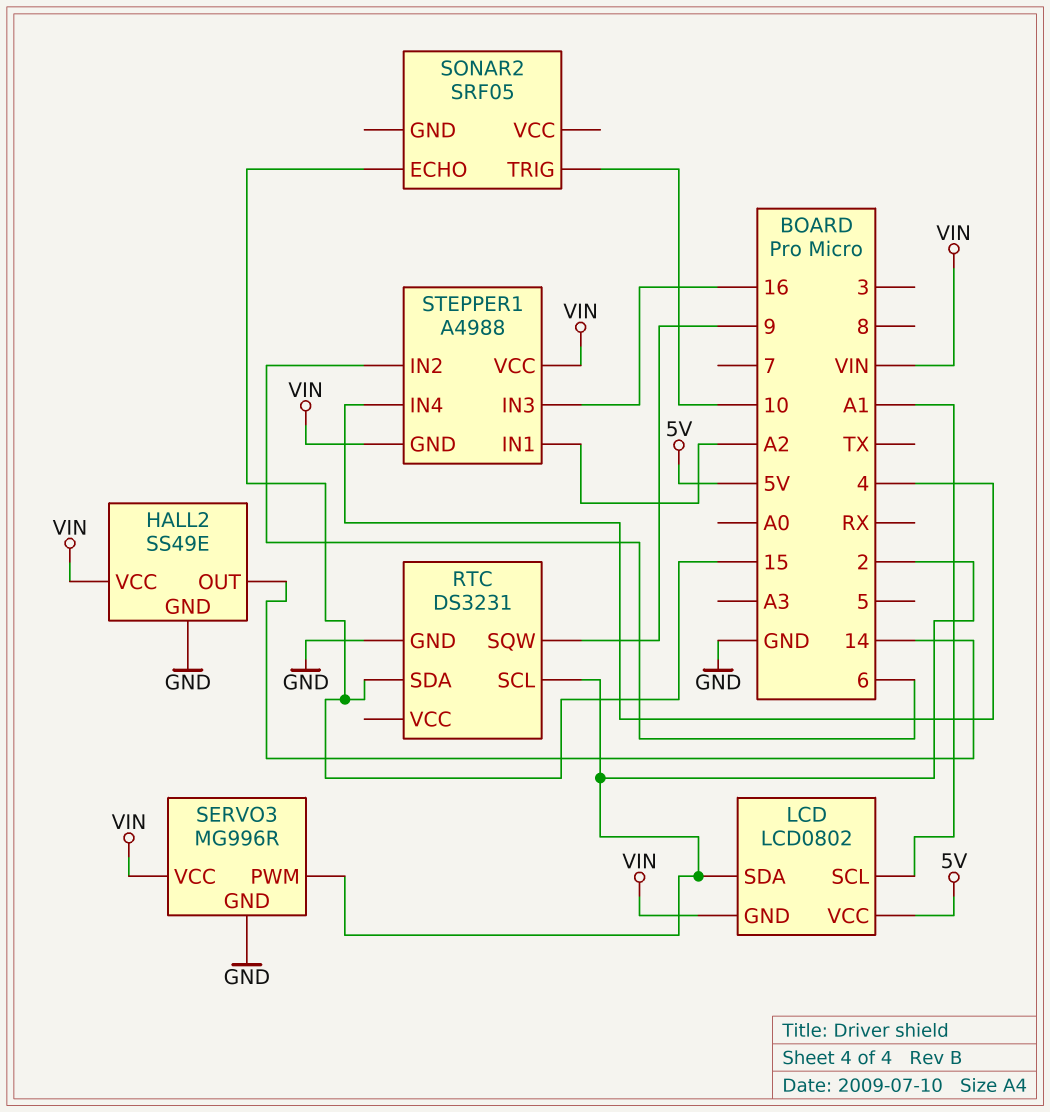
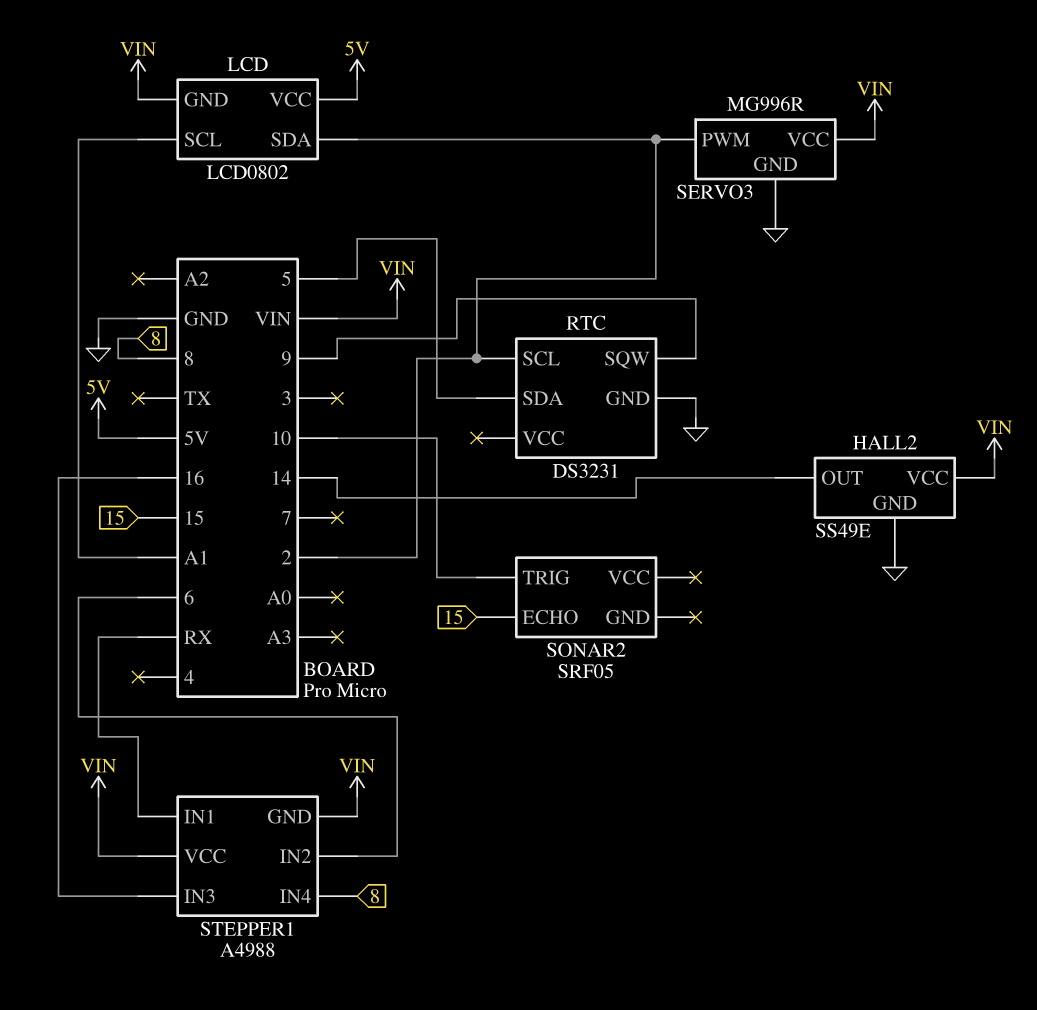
RTC pin SDA: 15 -> 5
STEPPER1 pin IN1: A2 -> RX
STEPPER1 pin IN4: 4 -> 8

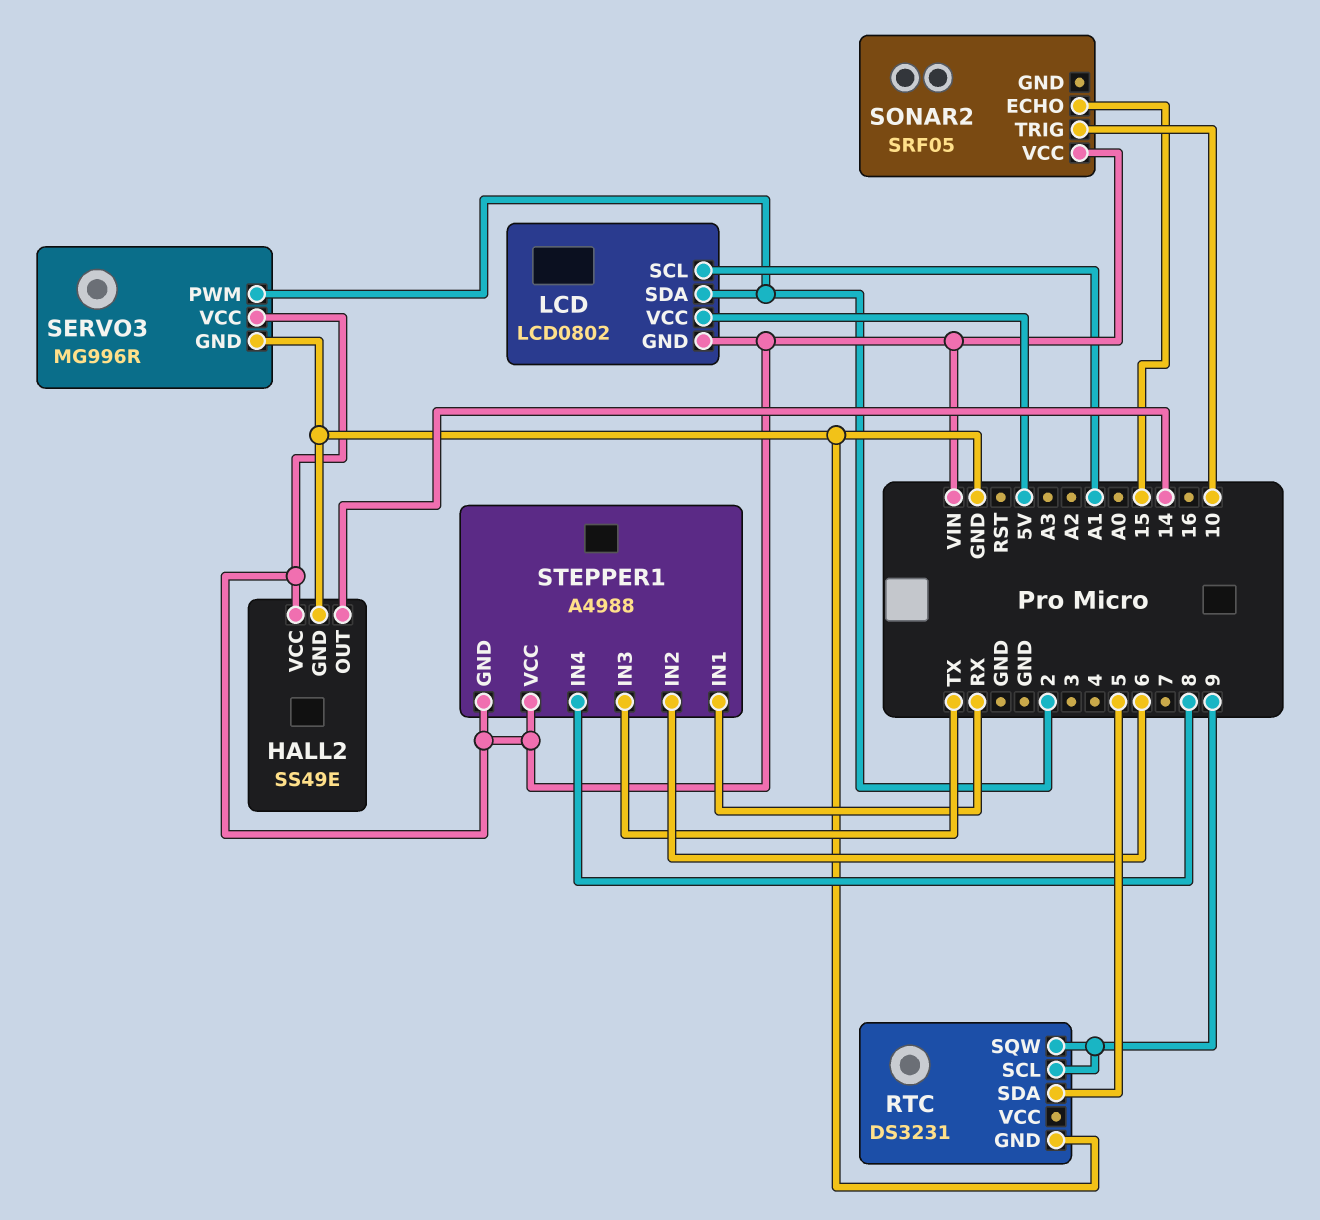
RTC pin SCL: 2 -> 9
SONAR2 pin VCC: none -> VIN
STEPPER1 pin IN3: 16 -> TX

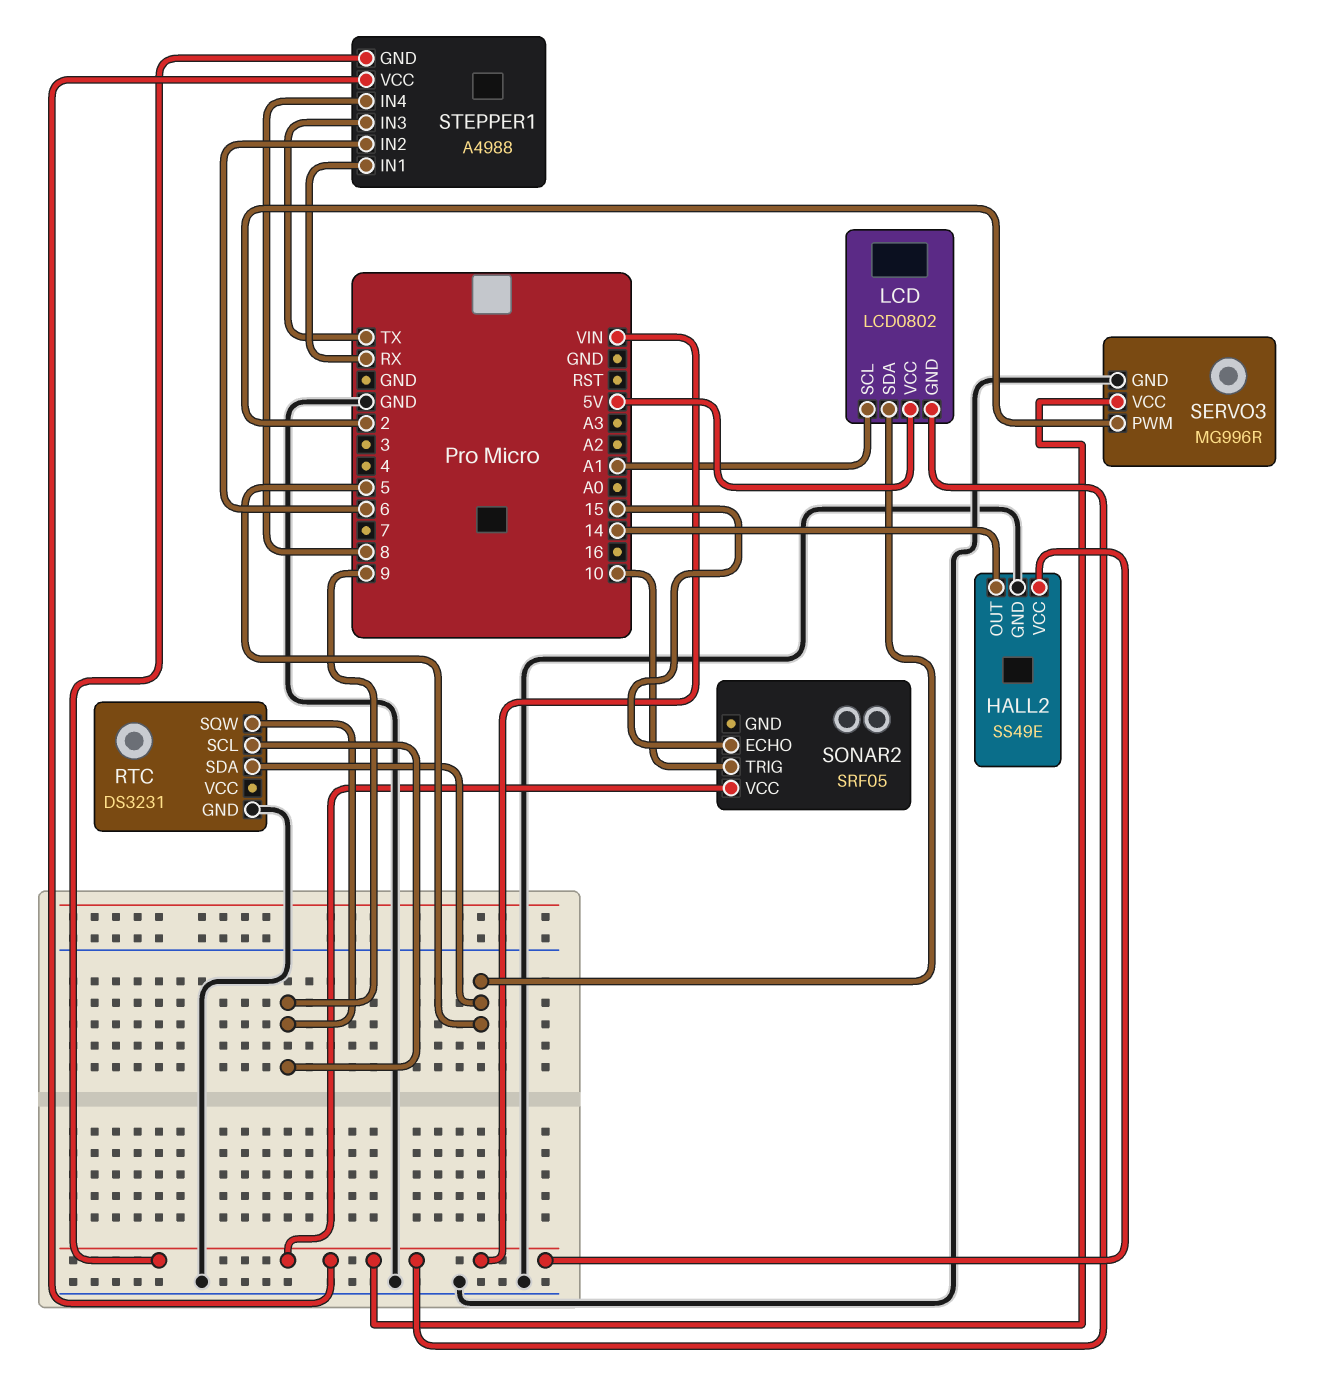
LCD pin SDA: 2 -> 5

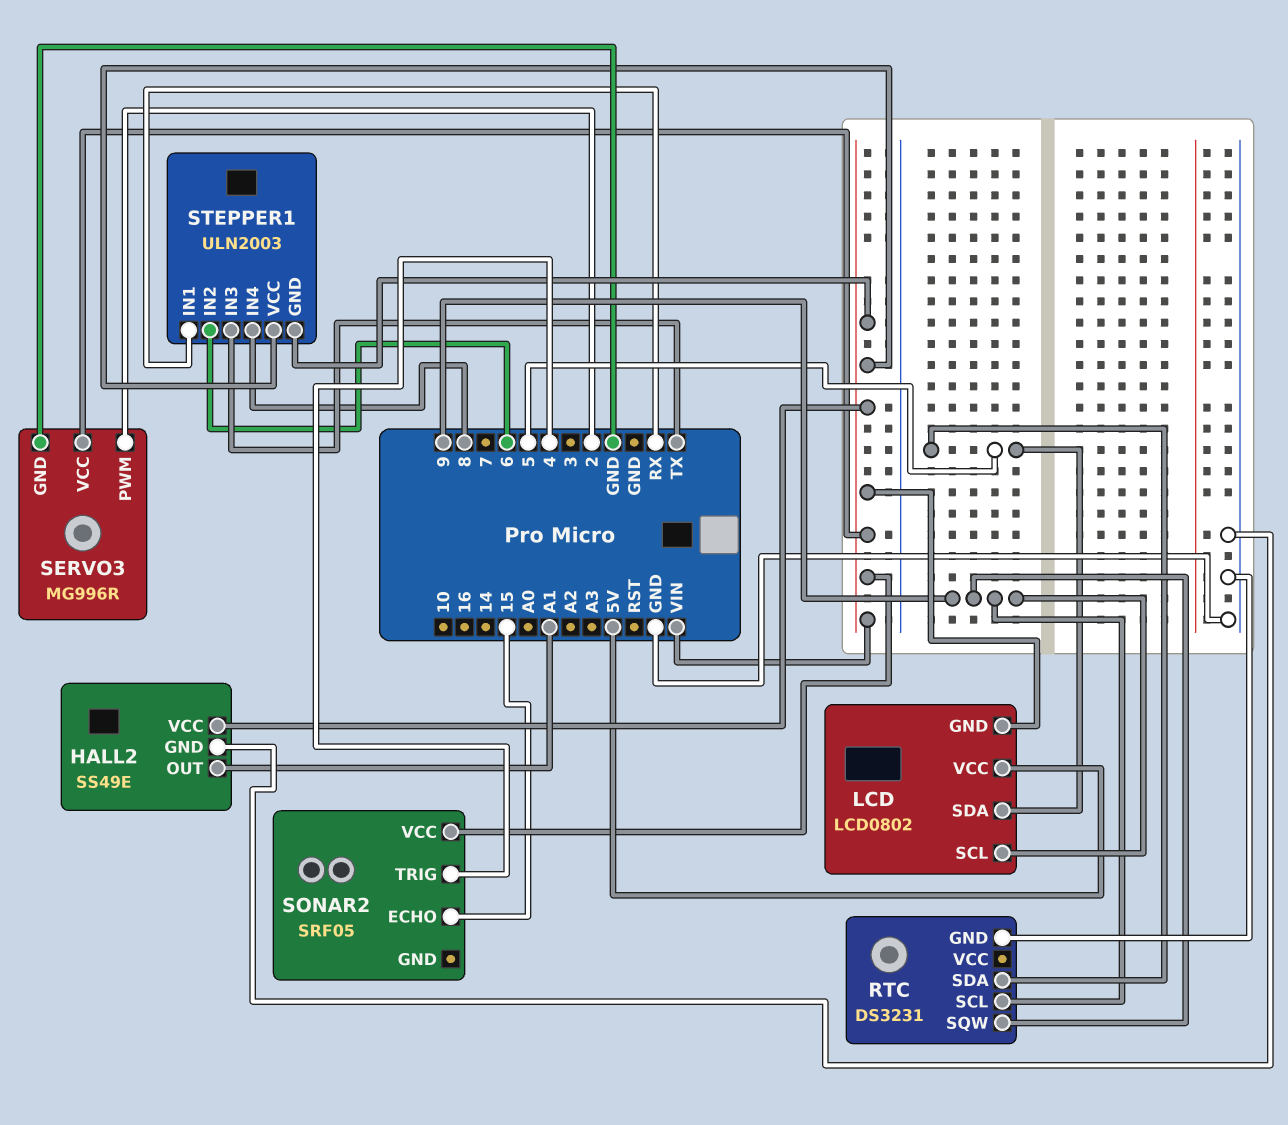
HALL2 pin OUT: 14 -> A1
LCD pin SCL: A1 -> 9
SONAR2 pin TRIG: 10 -> 4
STEPPER1: A4988 -> ULN2003

